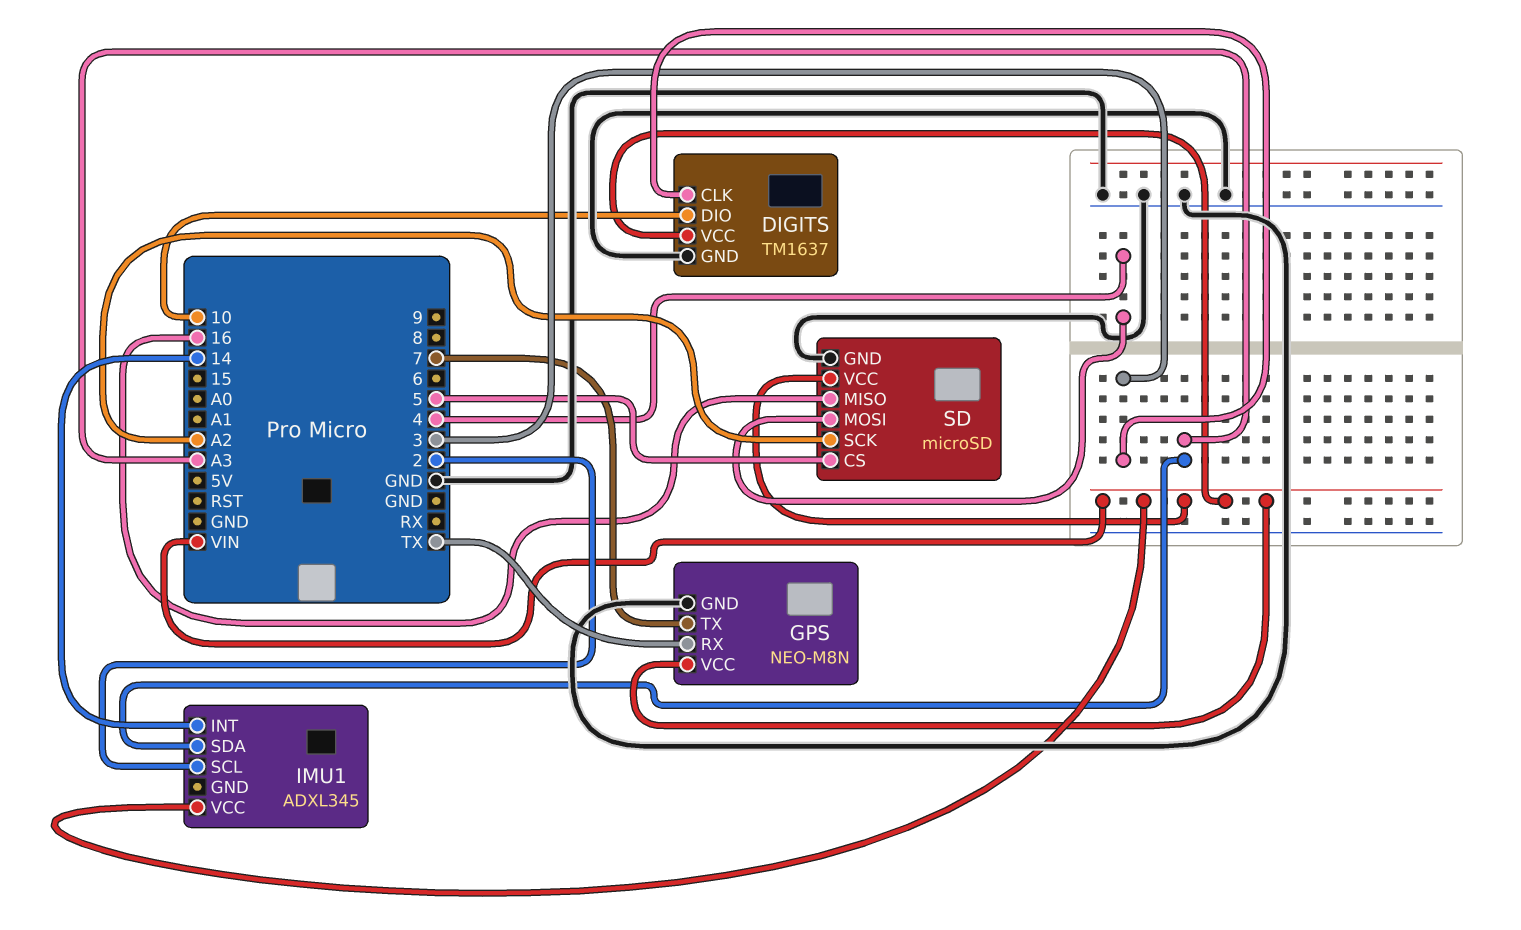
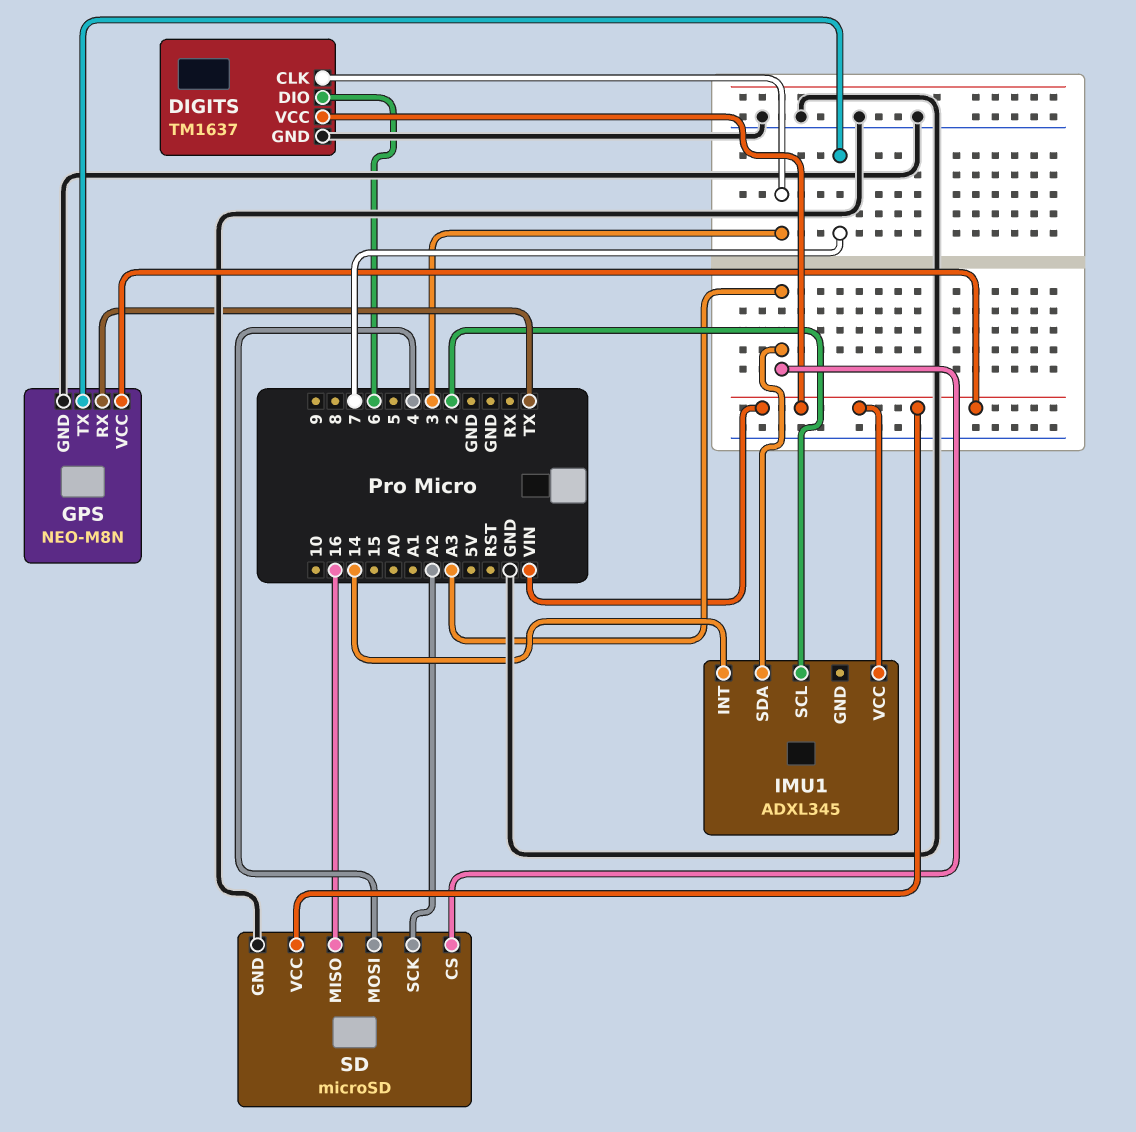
DIGITS pin DIO: 10 -> 6
SD pin CS: 5 -> A3

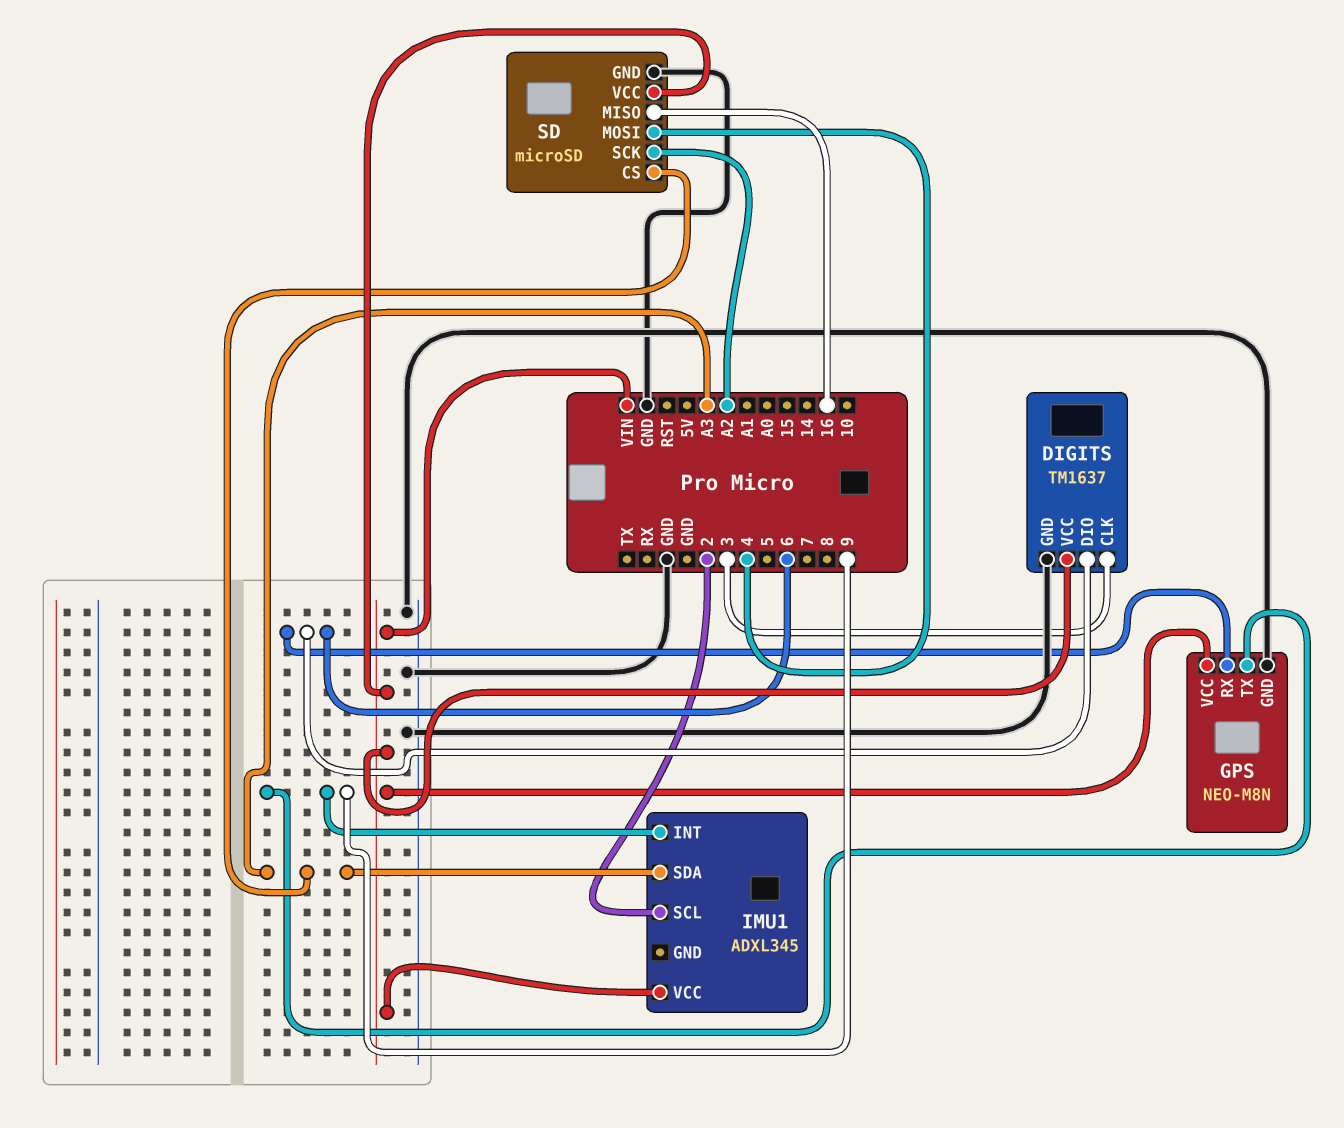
GPS pin RX: TX -> 6
GPS pin TX: 7 -> 9
IMU1 pin INT: 14 -> 9

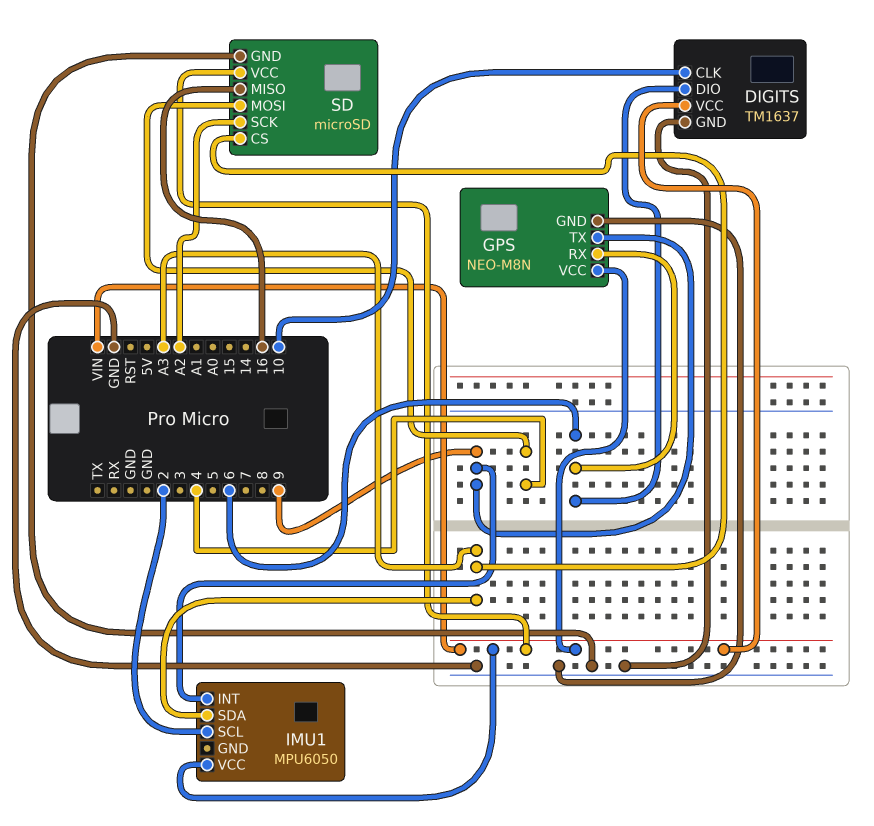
DIGITS pin CLK: 3 -> 10
IMU1: ADXL345 -> MPU6050

